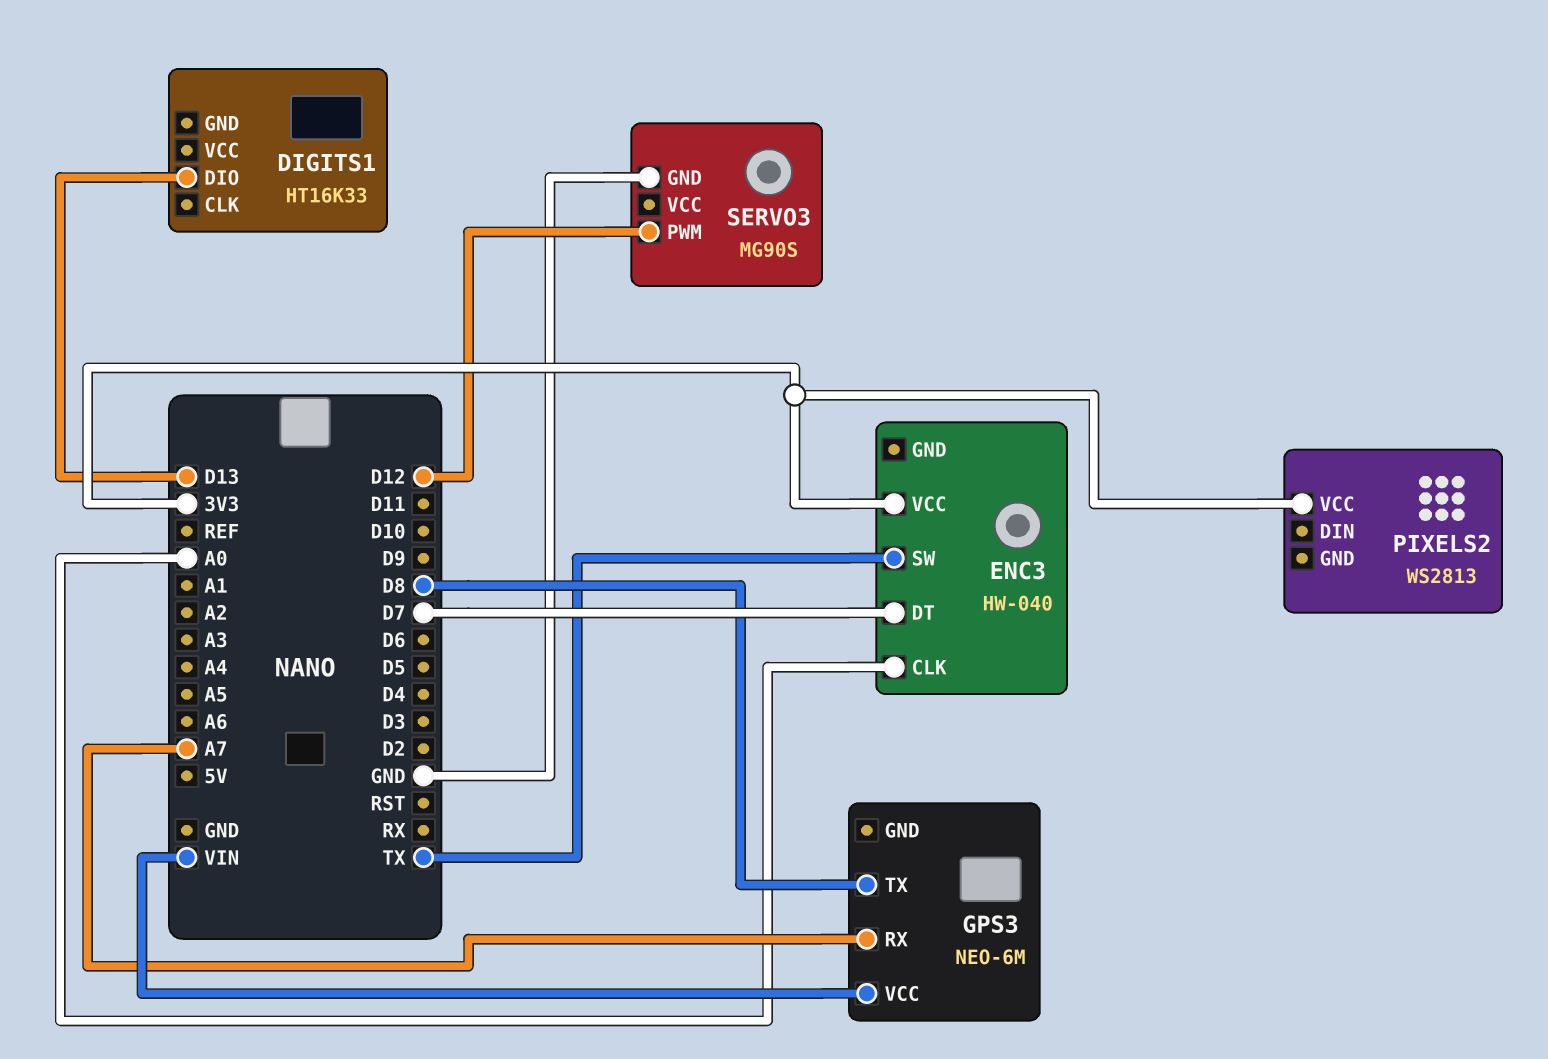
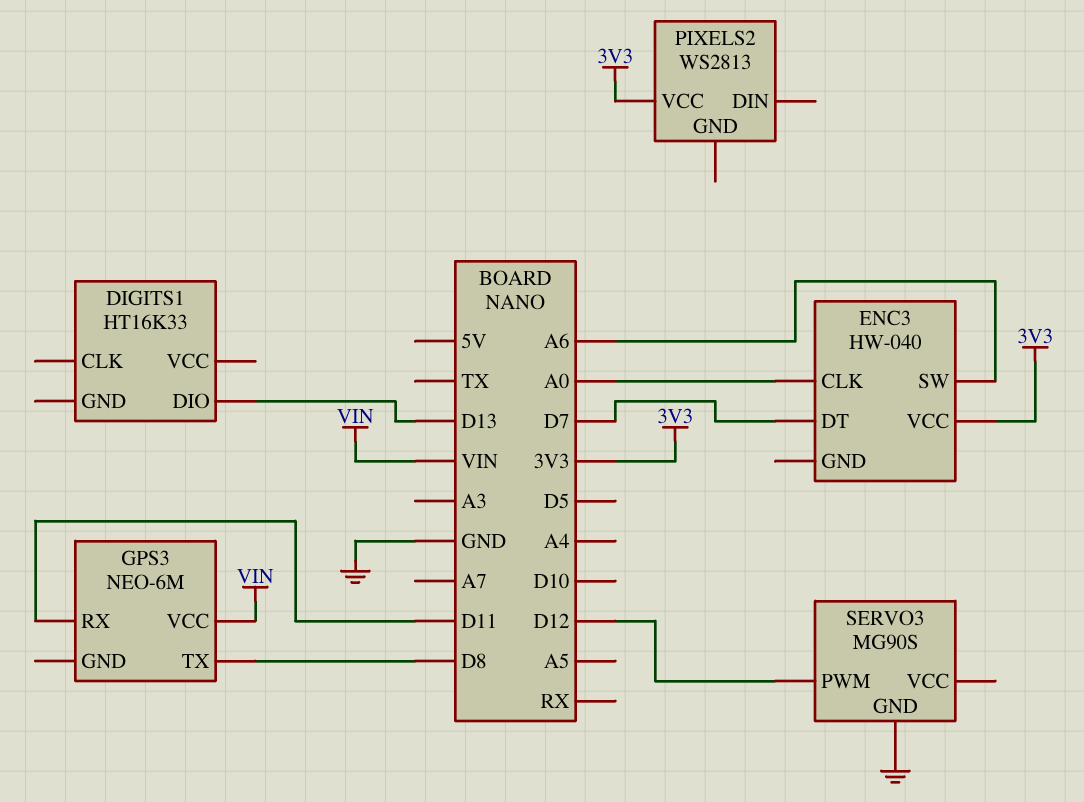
ENC3 pin SW: TX -> A6
GPS3 pin RX: A7 -> D11

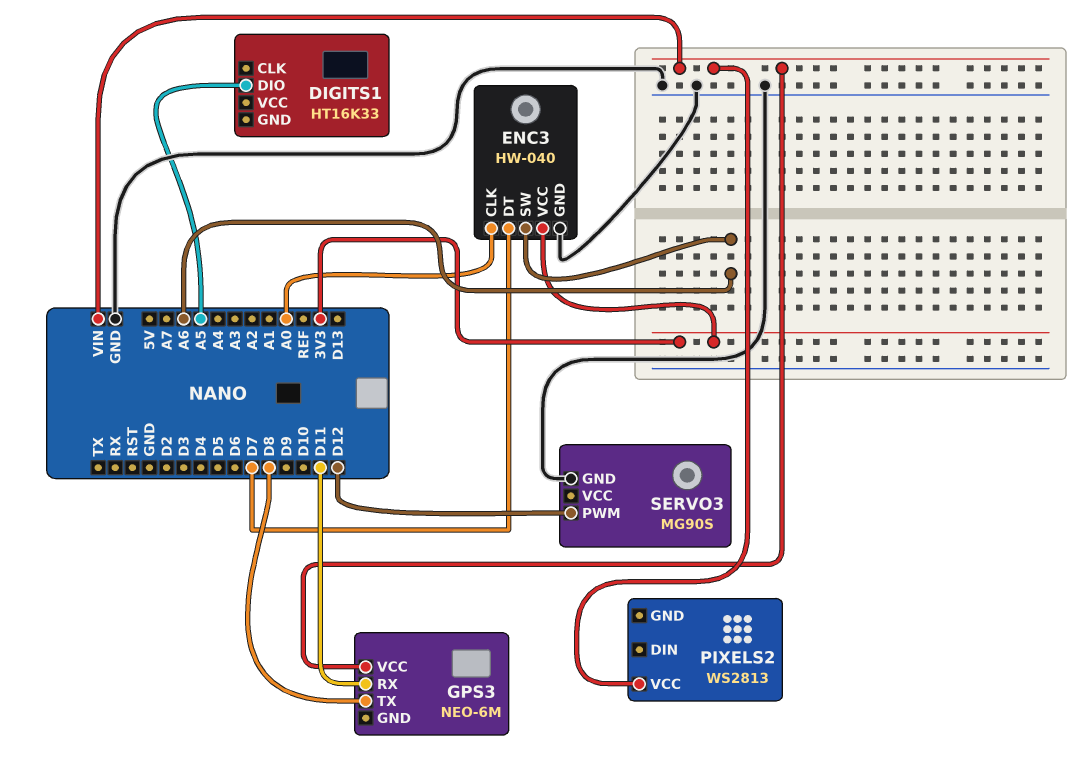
DIGITS1 pin DIO: D13 -> A5
ENC3 pin GND: none -> GND
PIXELS2 pin VCC: 3V3 -> VIN

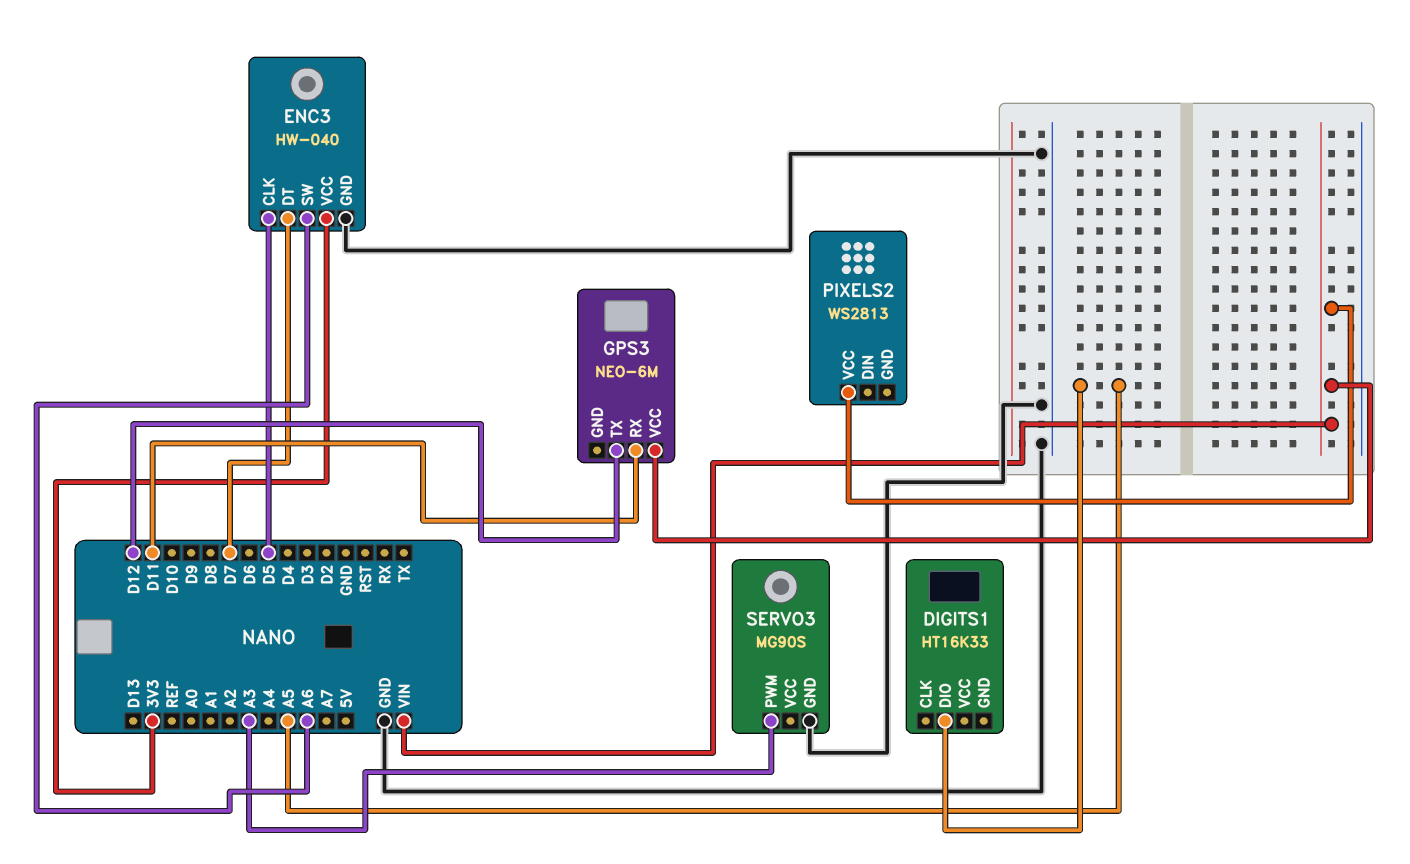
ENC3 pin CLK: A0 -> D5
GPS3 pin TX: D8 -> D12
SERVO3 pin PWM: D12 -> A3

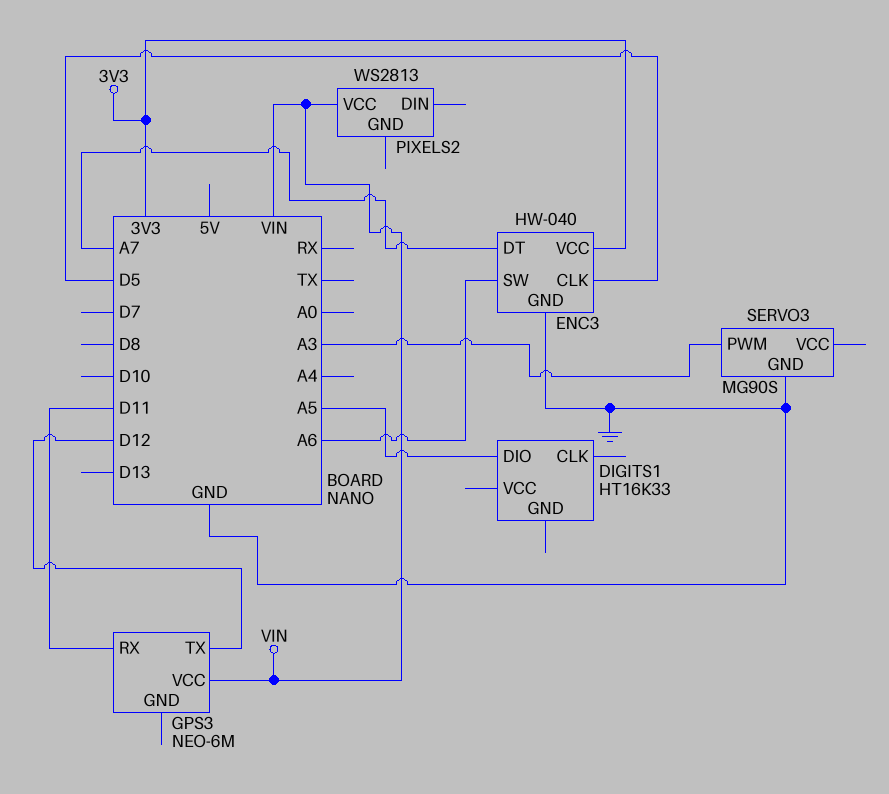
ENC3 pin DT: D7 -> A7

